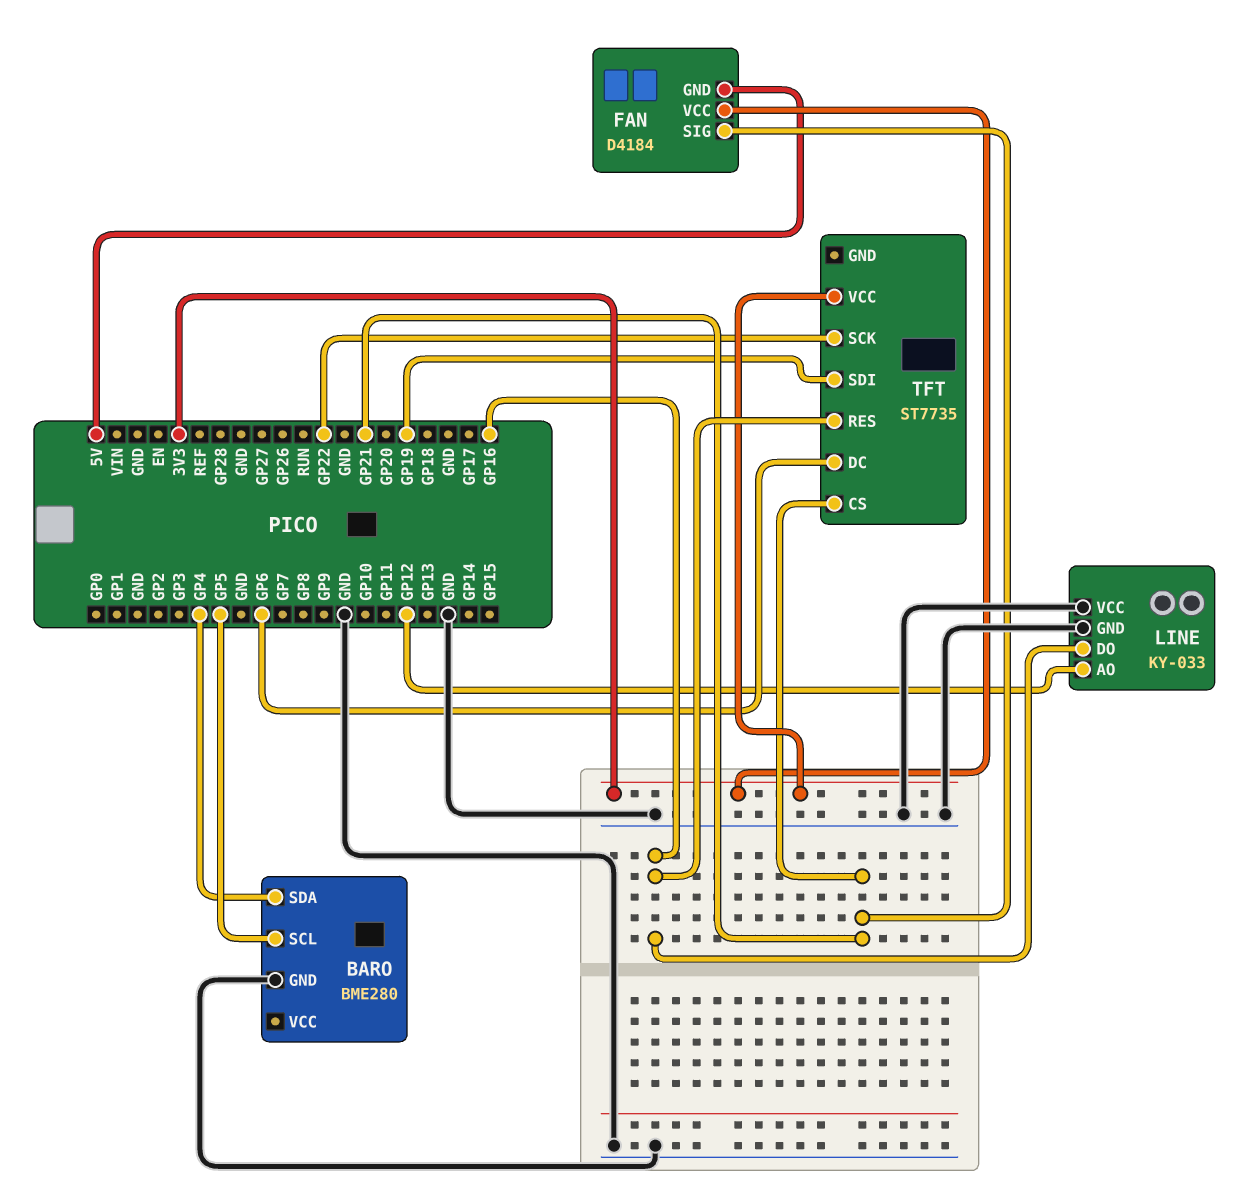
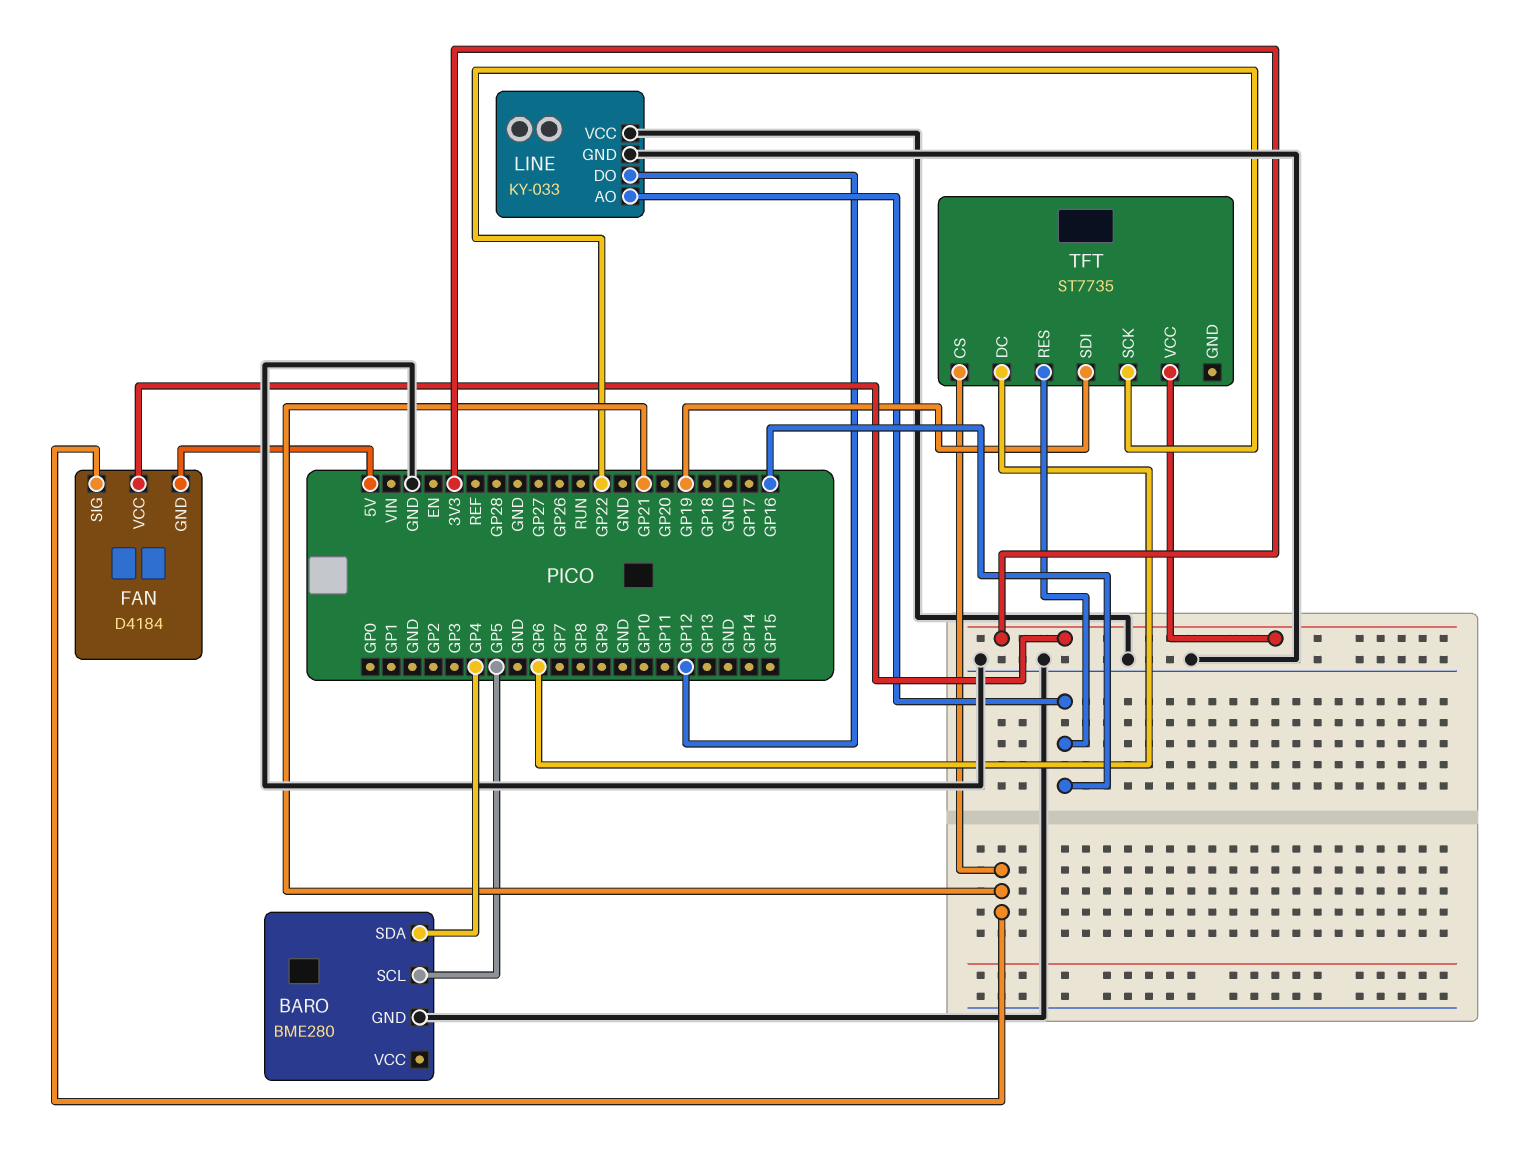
LINE pin AO: GP12 -> GP16
LINE pin DO: GP16 -> GP12

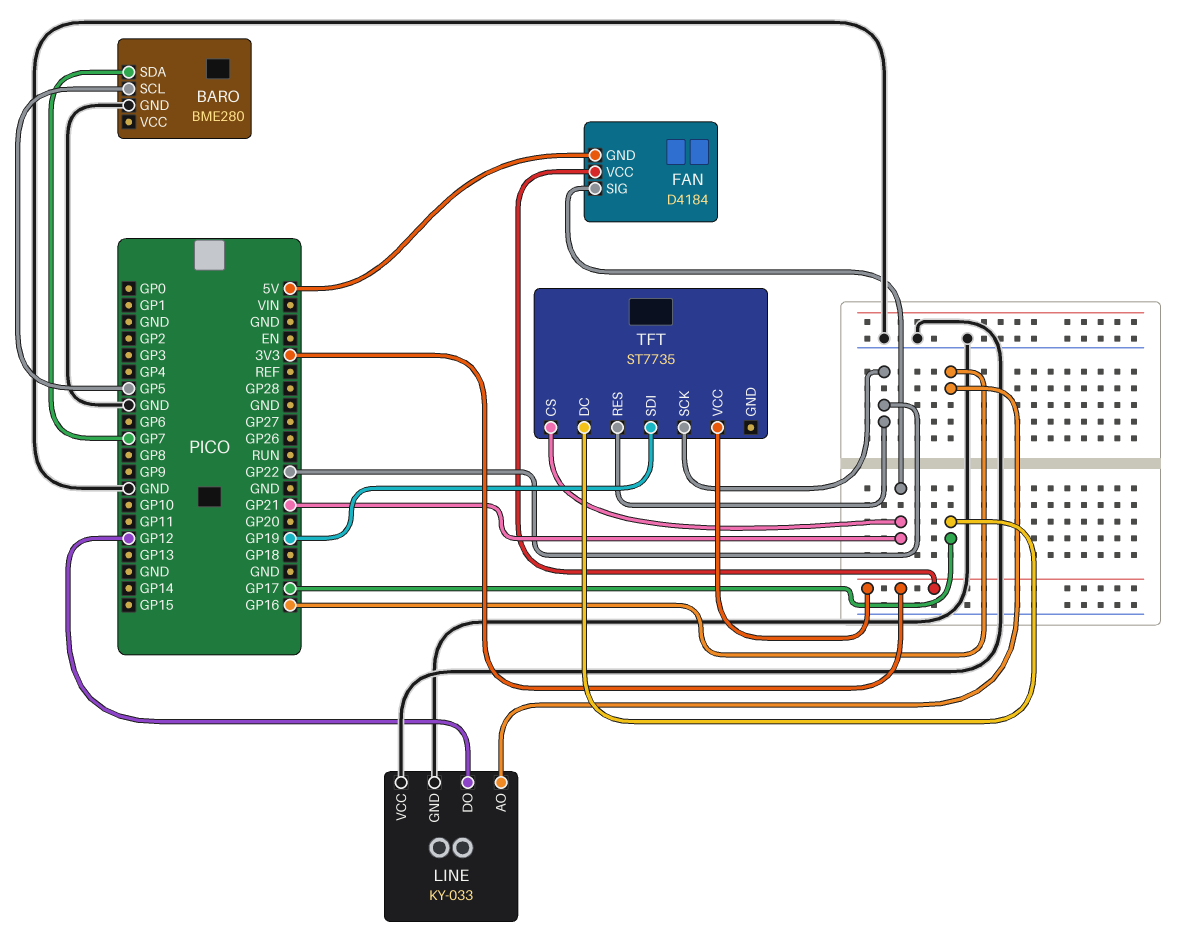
BARO pin SDA: GP4 -> GP7
TFT pin DC: GP6 -> GP17
TFT pin RES: GP16 -> GP22

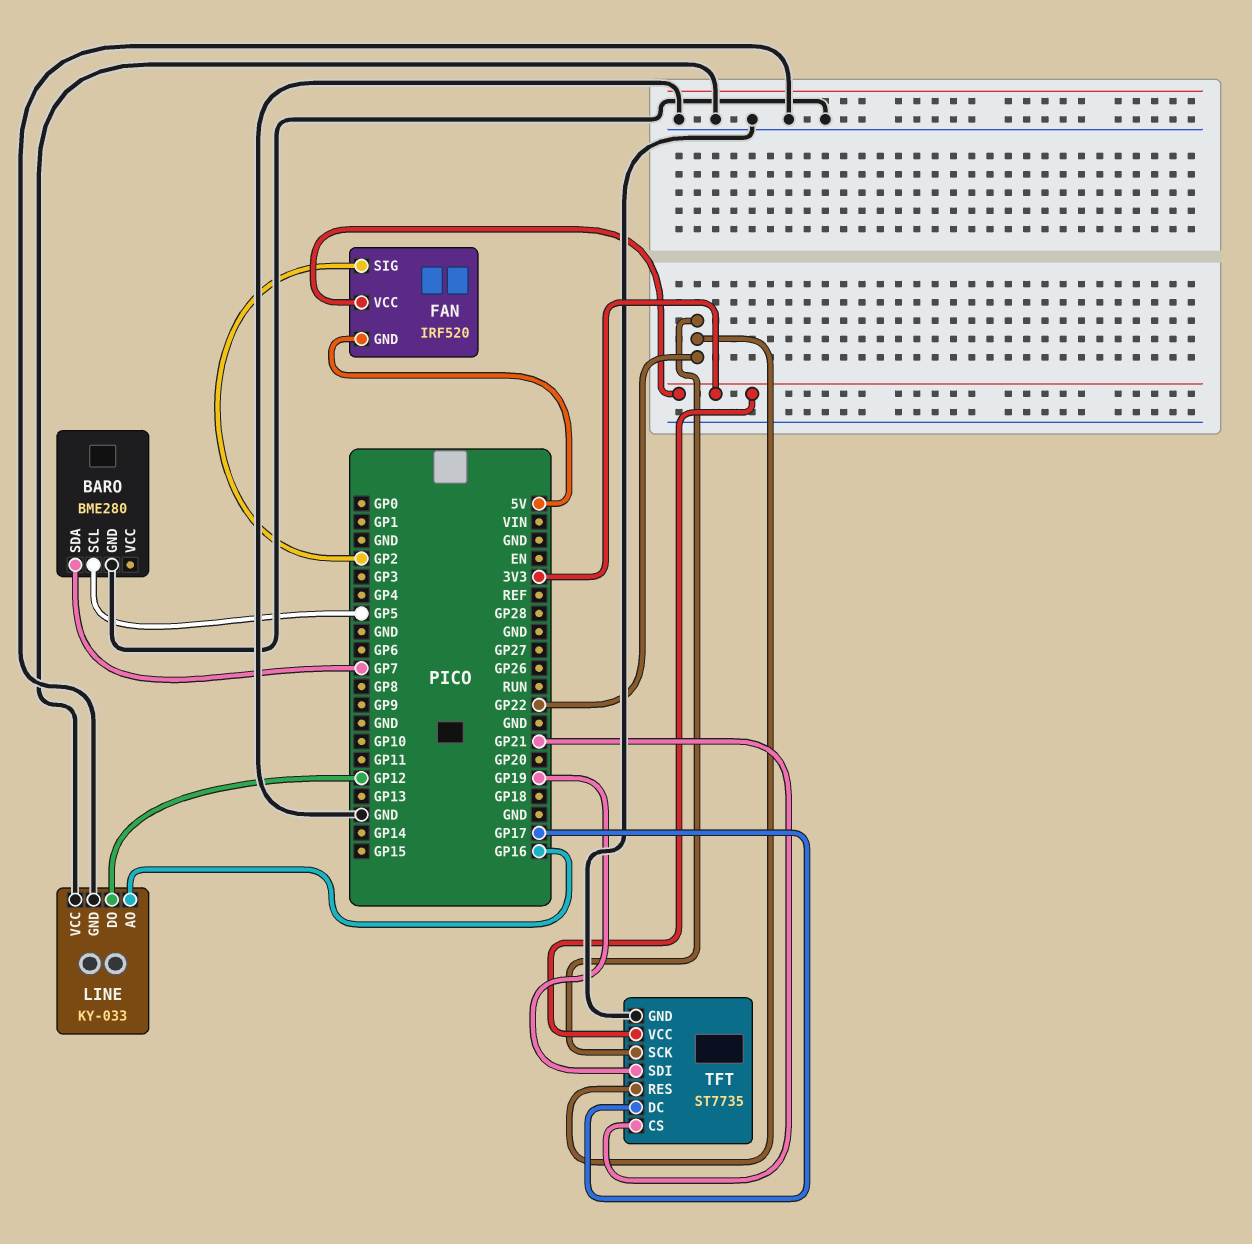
FAN: D4184 -> IRF520
FAN pin SIG: GP21 -> GP2
TFT pin GND: none -> GND

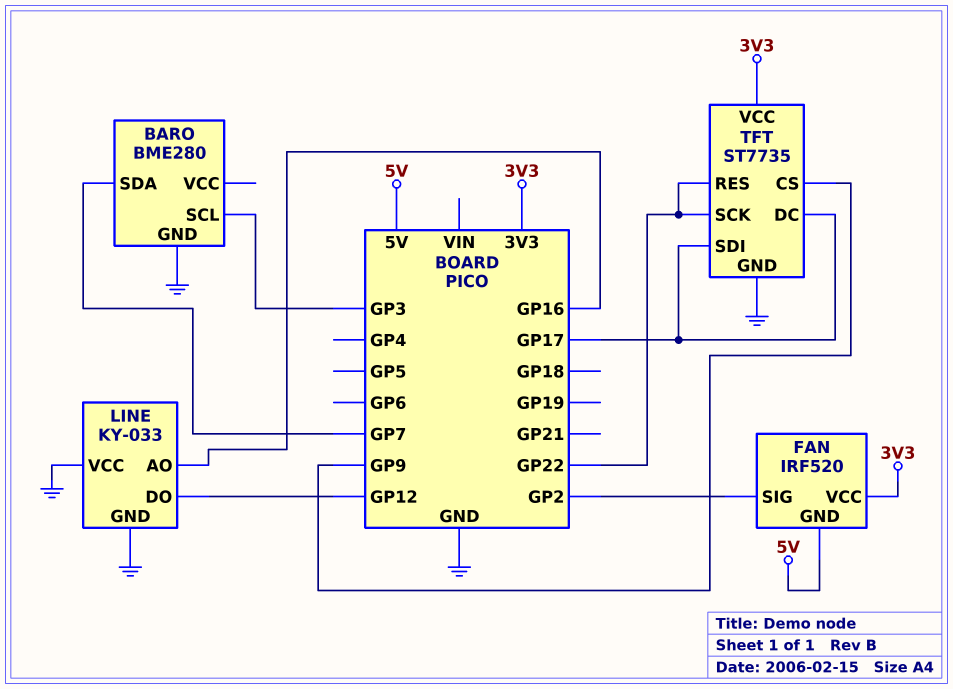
BARO pin SCL: GP5 -> GP3
TFT pin CS: GP21 -> GP9
TFT pin SDI: GP19 -> GP17

